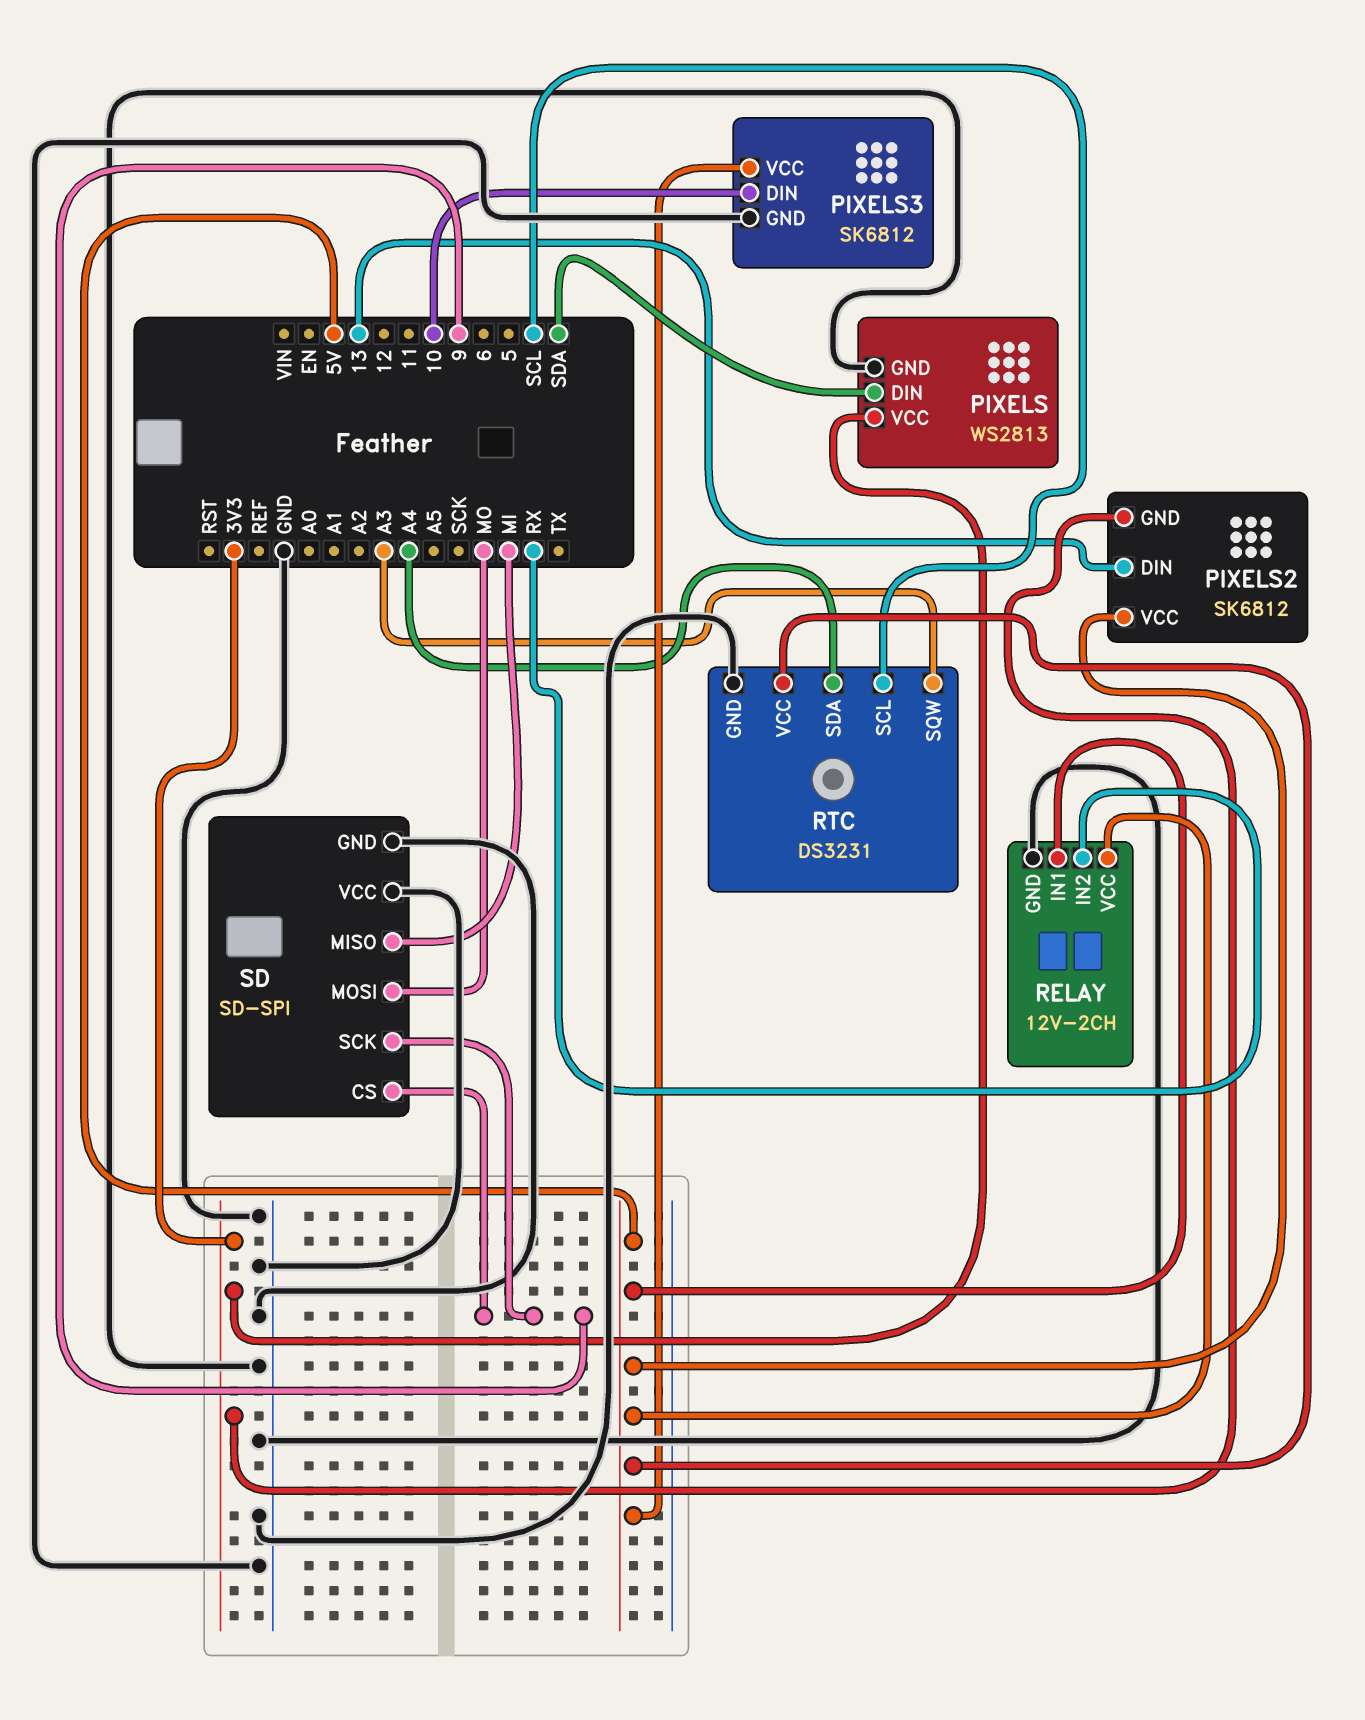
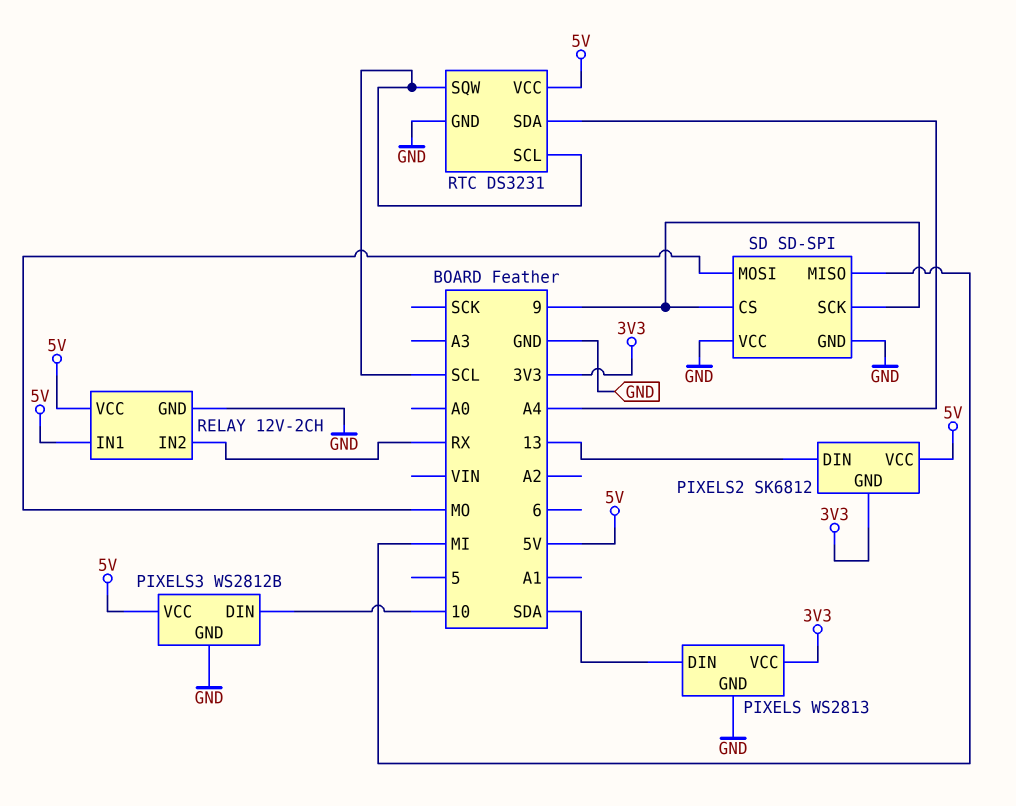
PIXELS3: SK6812 -> WS2812B
RTC pin SQW: A3 -> SCL

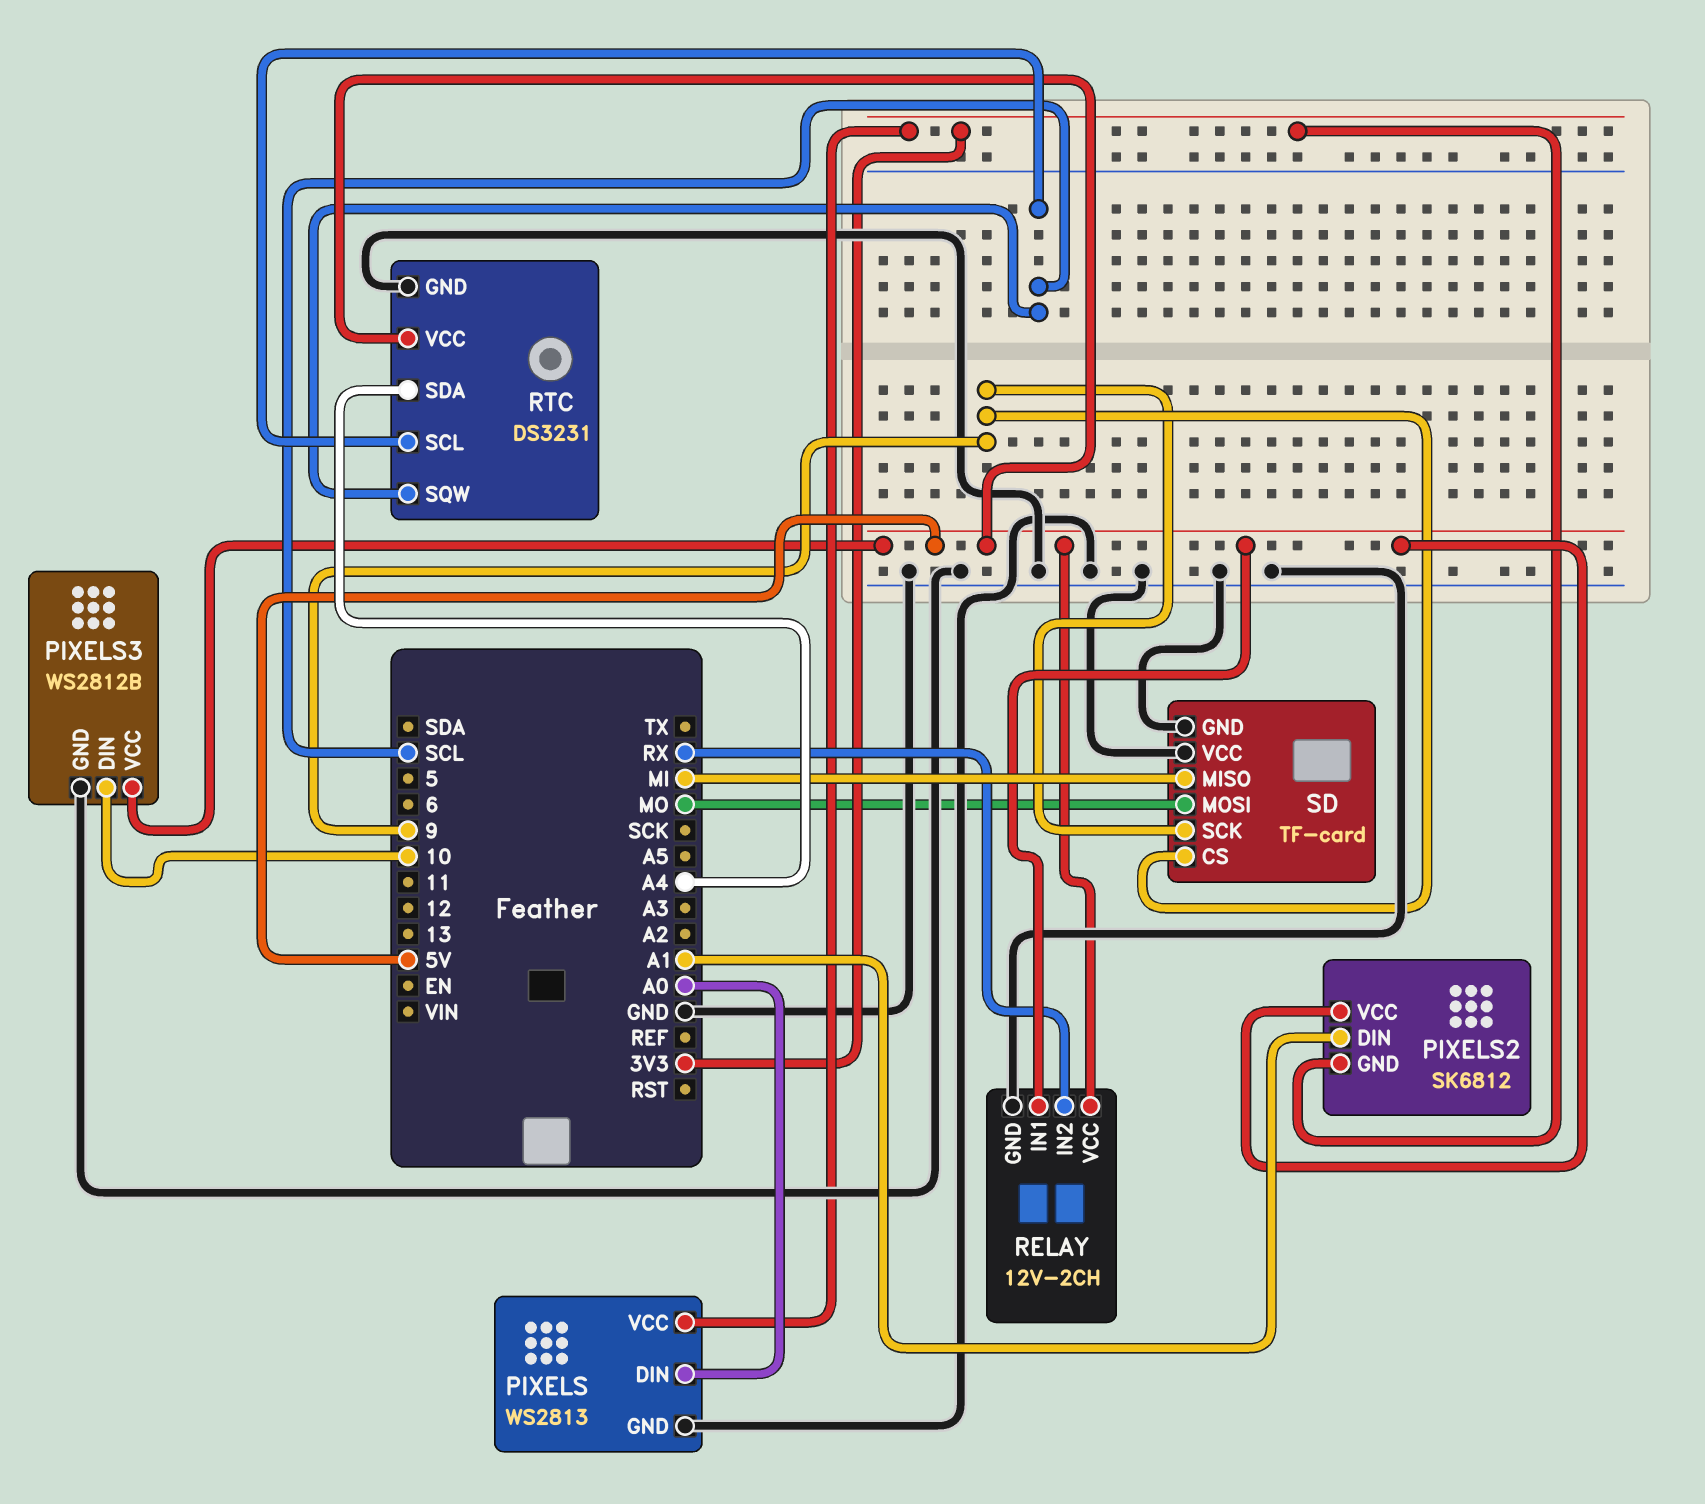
PIXELS pin DIN: SDA -> A0
PIXELS2 pin DIN: 13 -> A1
SD: SD-SPI -> TF-card

